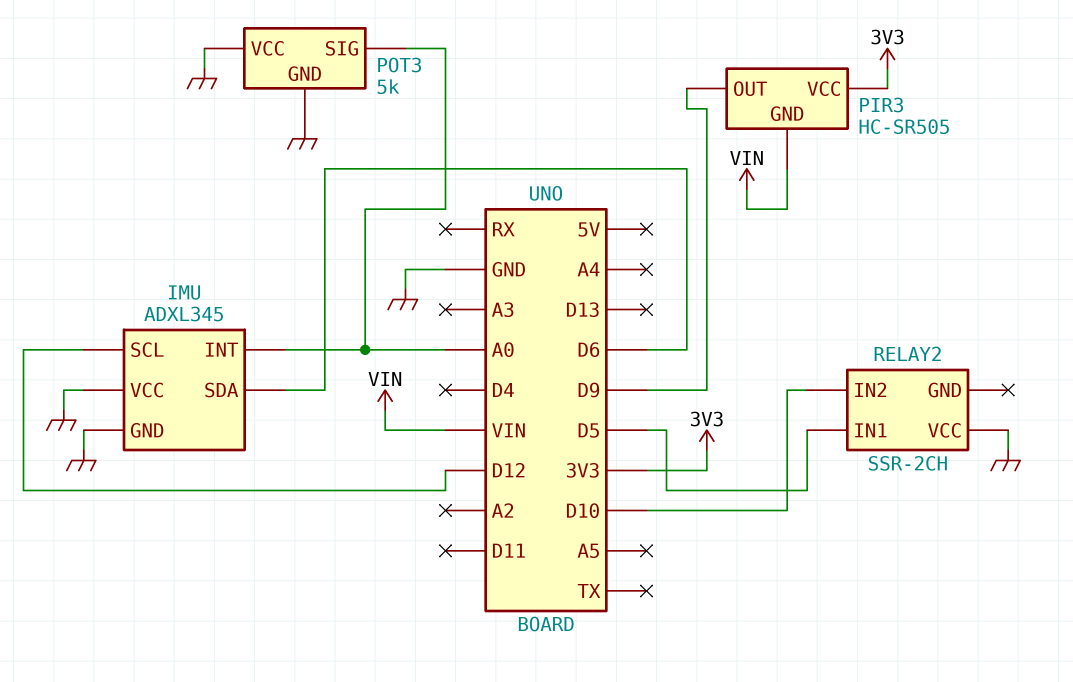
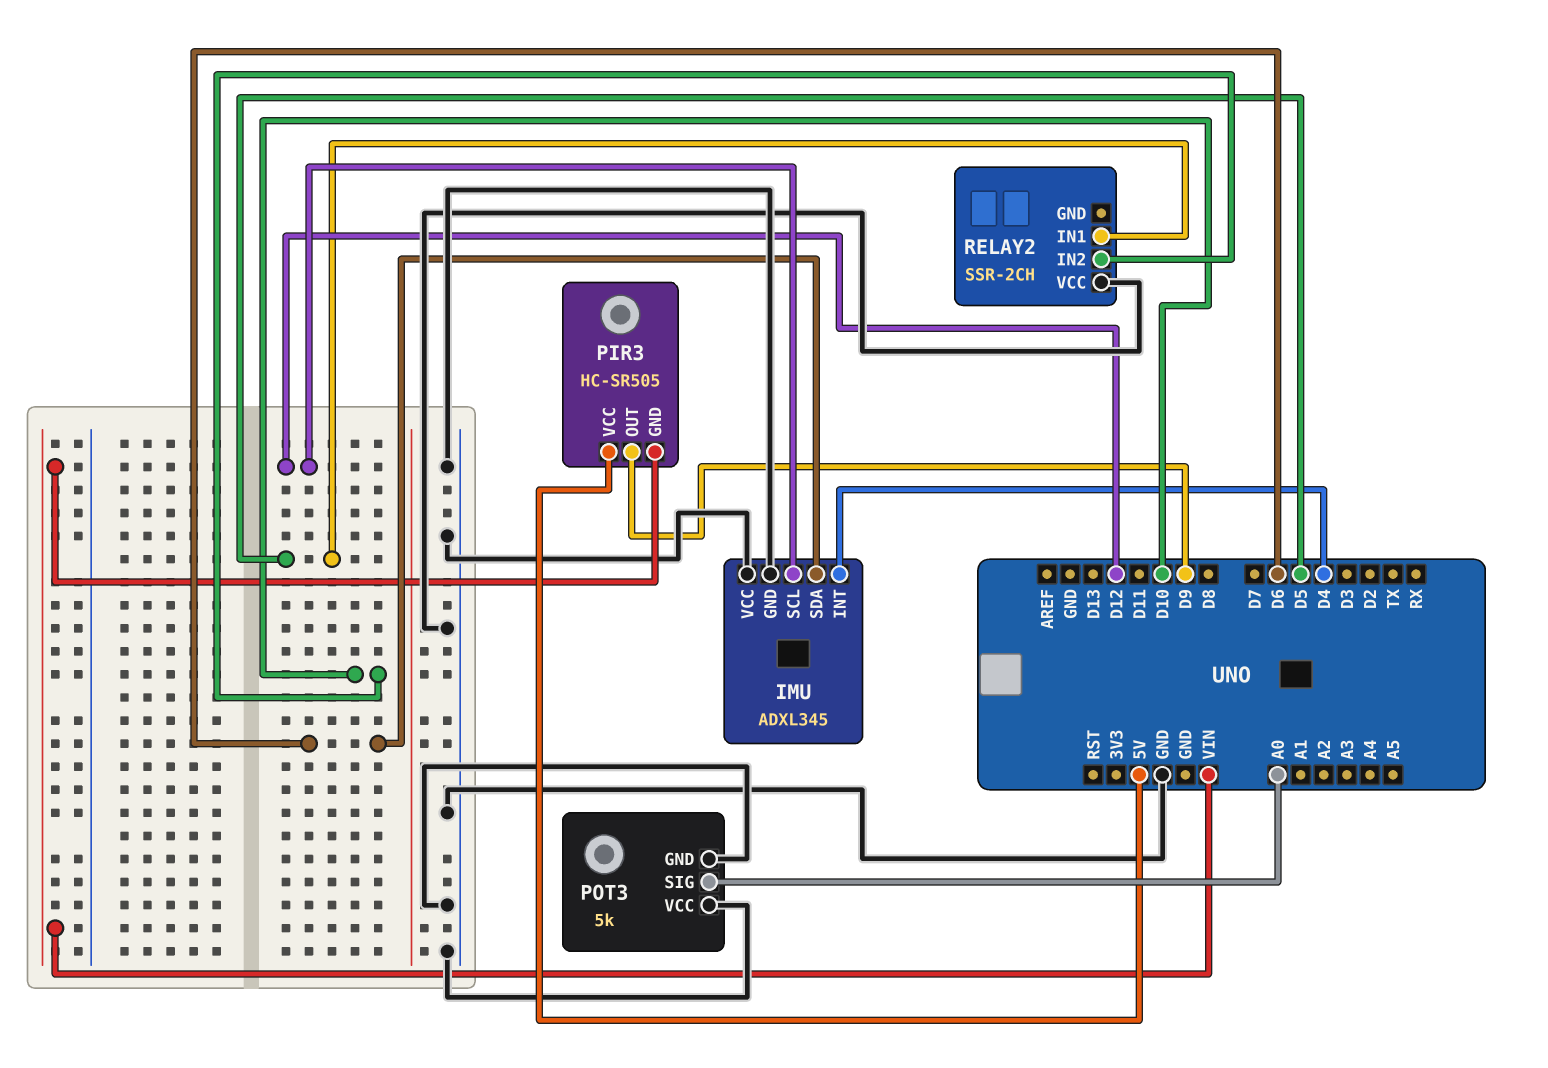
IMU pin INT: A0 -> D4
PIR3 pin VCC: 3V3 -> 5V

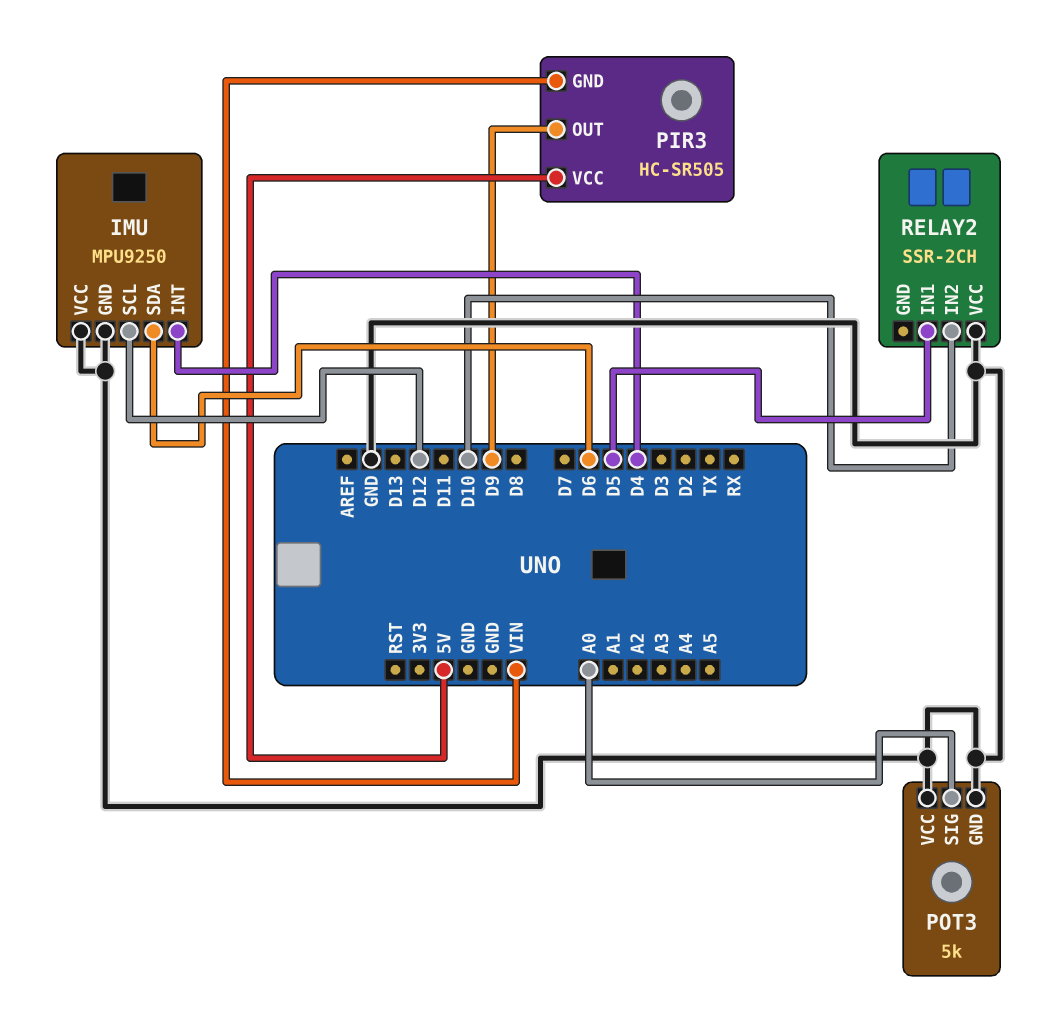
IMU: ADXL345 -> MPU9250

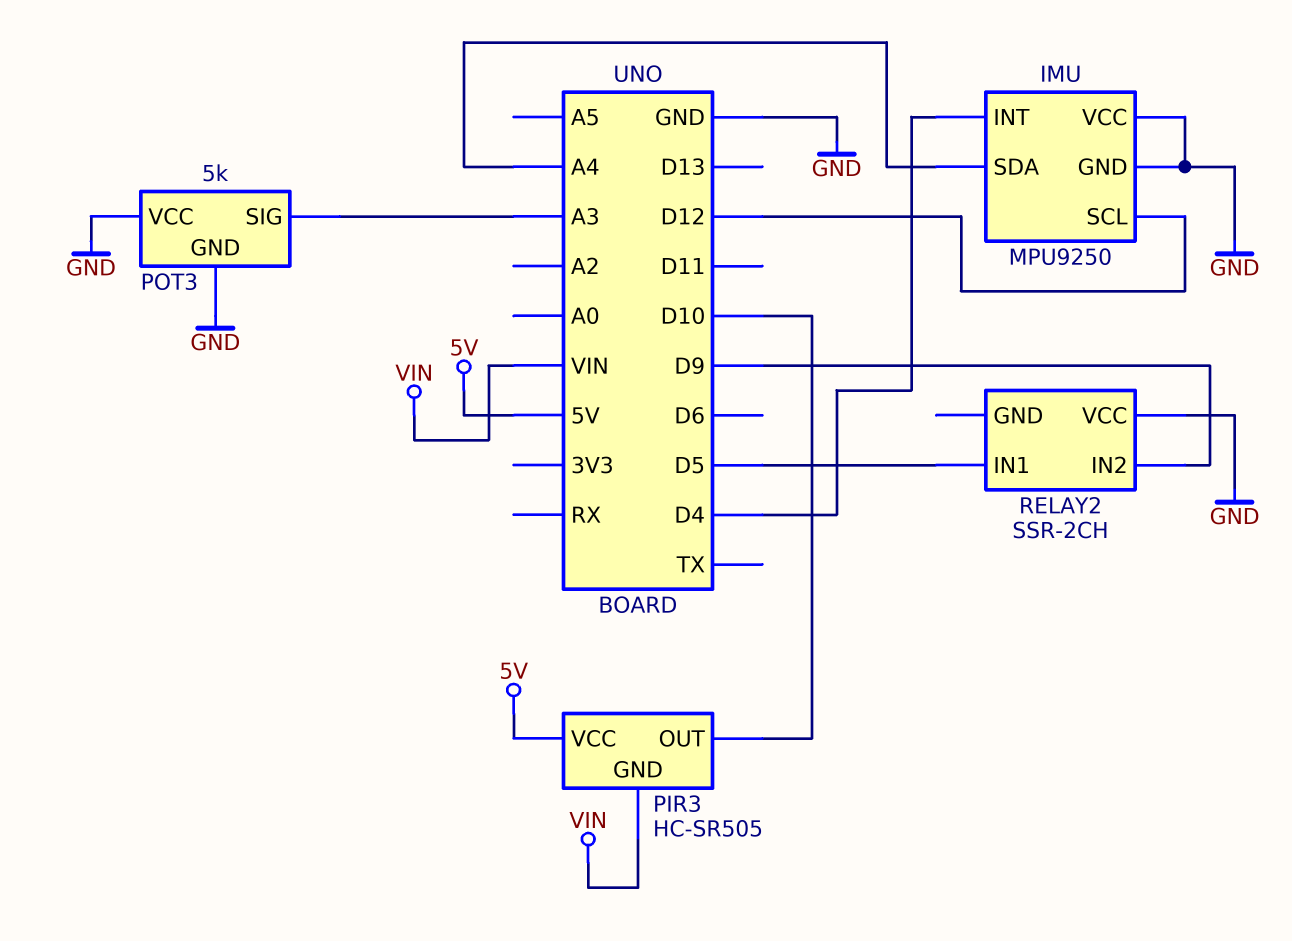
IMU pin SDA: D6 -> A4
PIR3 pin OUT: D9 -> D10
POT3 pin SIG: A0 -> A3
RELAY2 pin IN2: D10 -> D9

